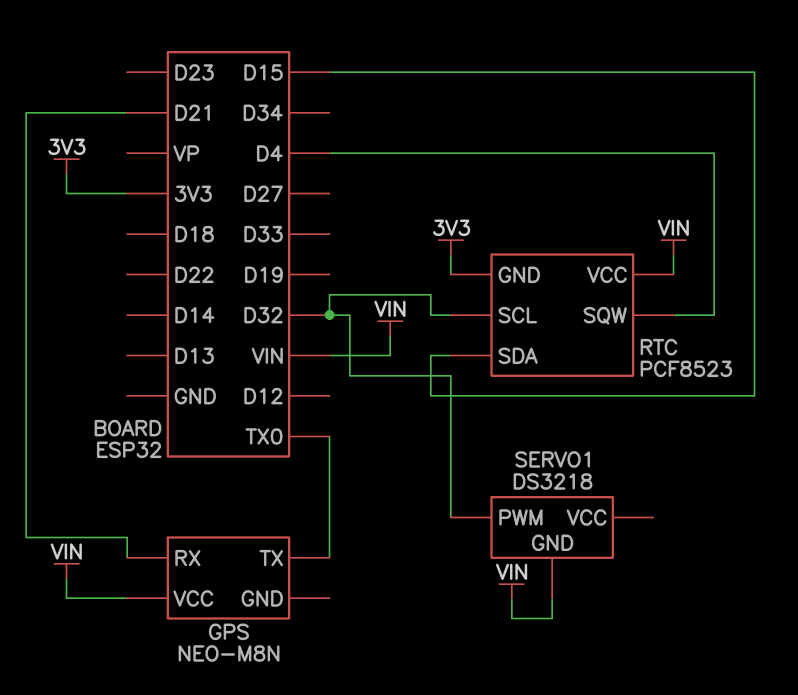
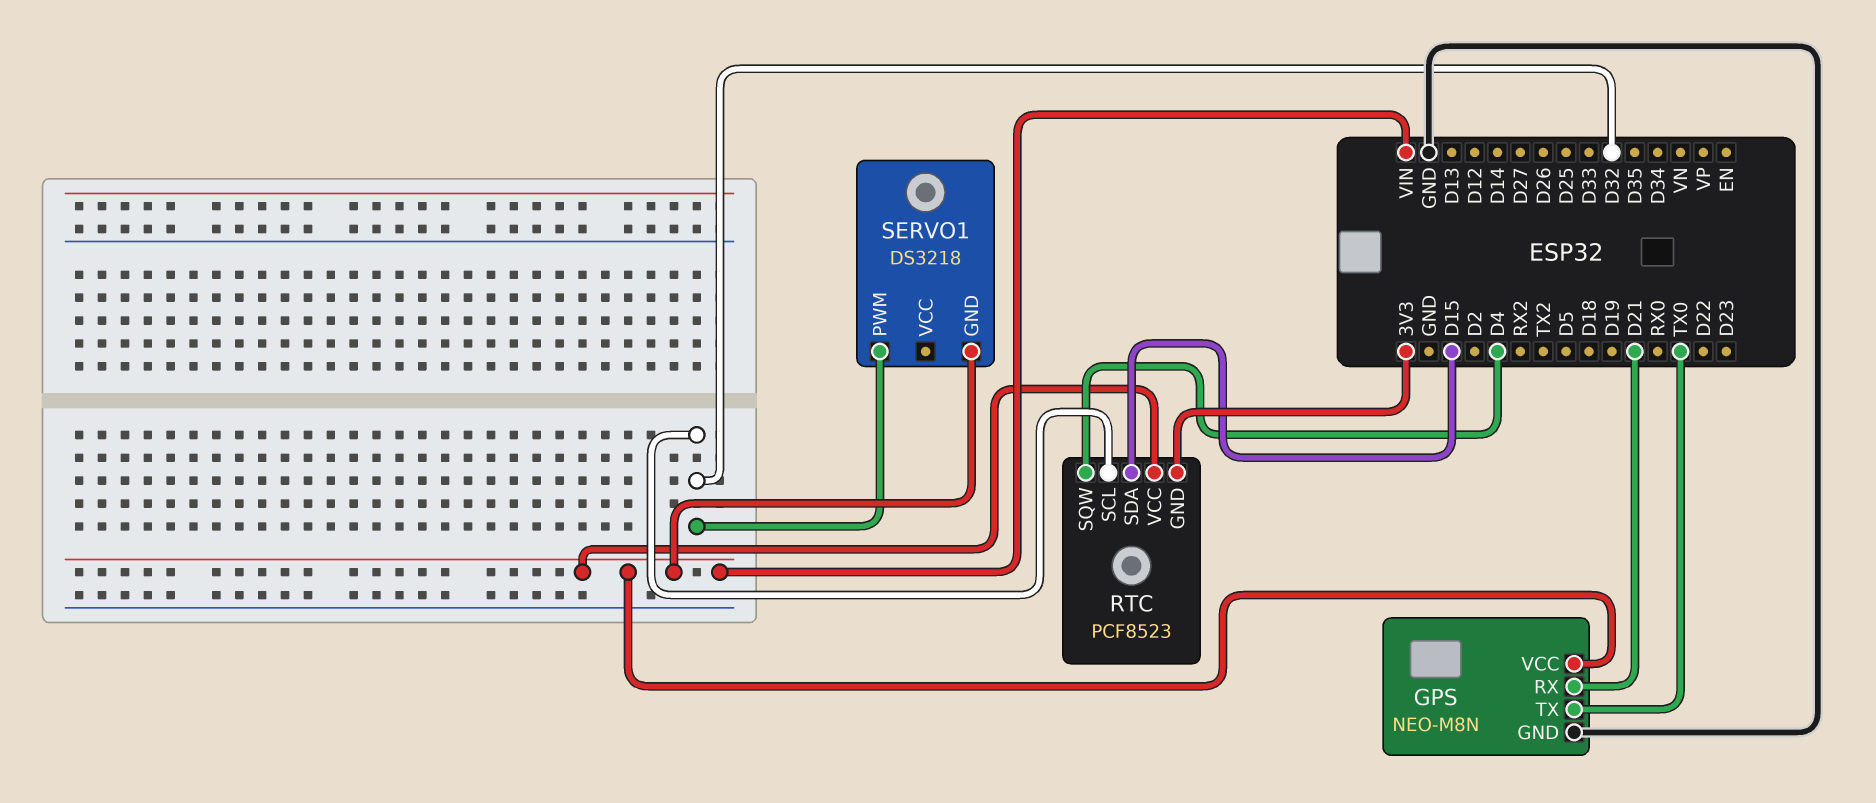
GPS pin GND: none -> GND

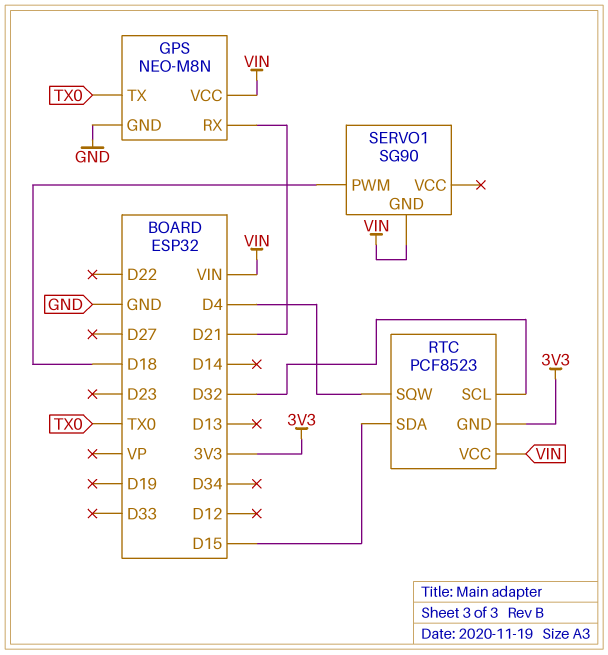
SERVO1: DS3218 -> SG90
SERVO1 pin PWM: D32 -> D18

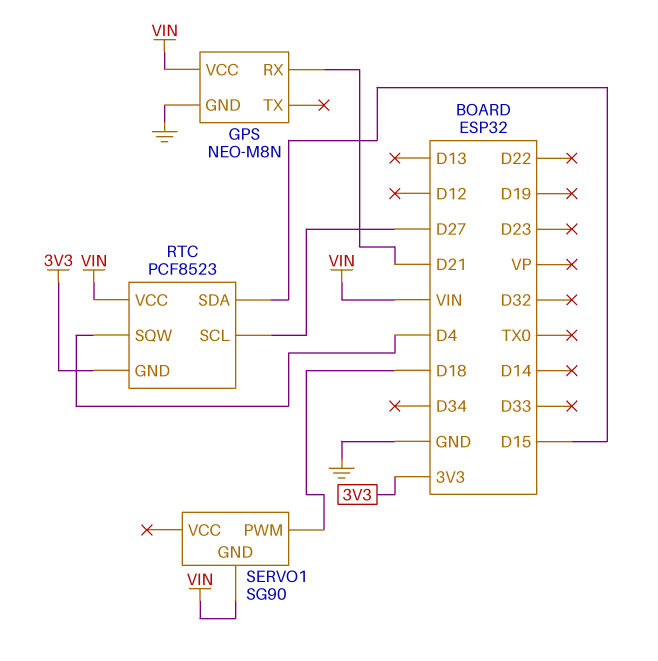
GPS pin TX: TX0 -> none
RTC pin SCL: D32 -> D27

